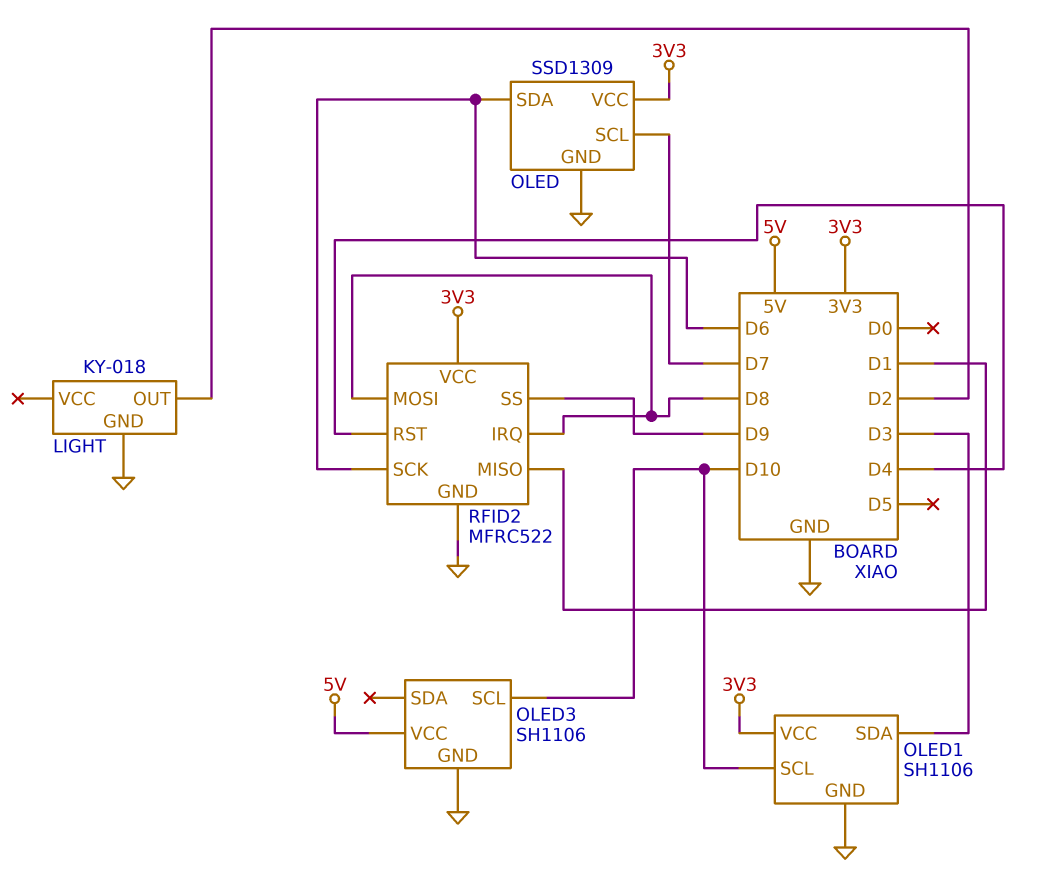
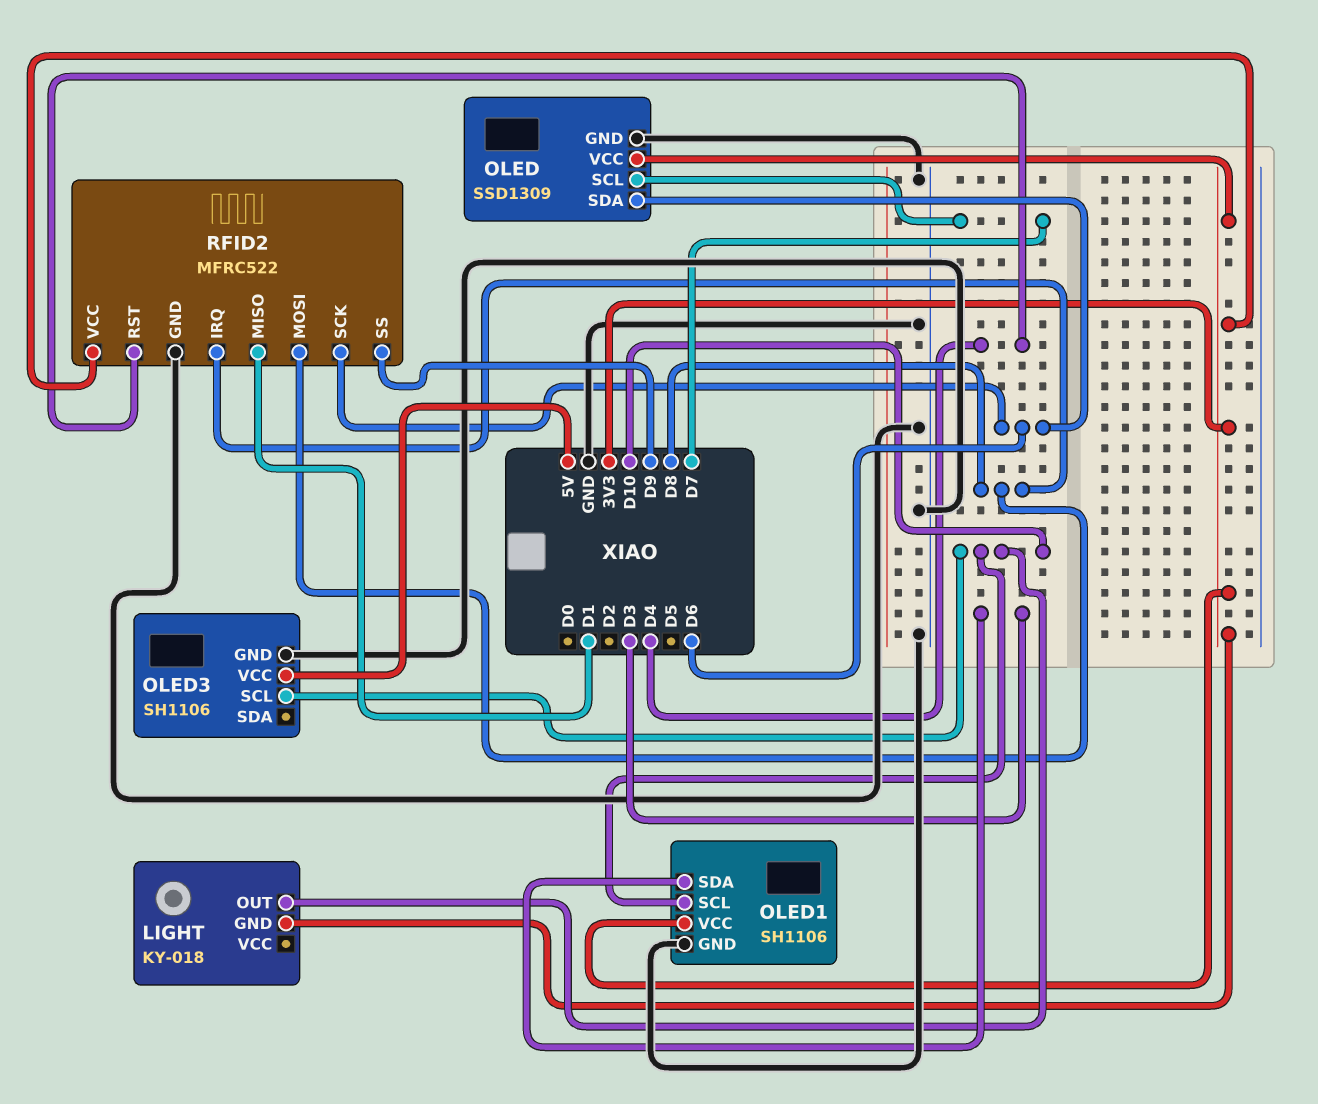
LIGHT pin GND: GND -> 3V3
LIGHT pin OUT: D2 -> D10

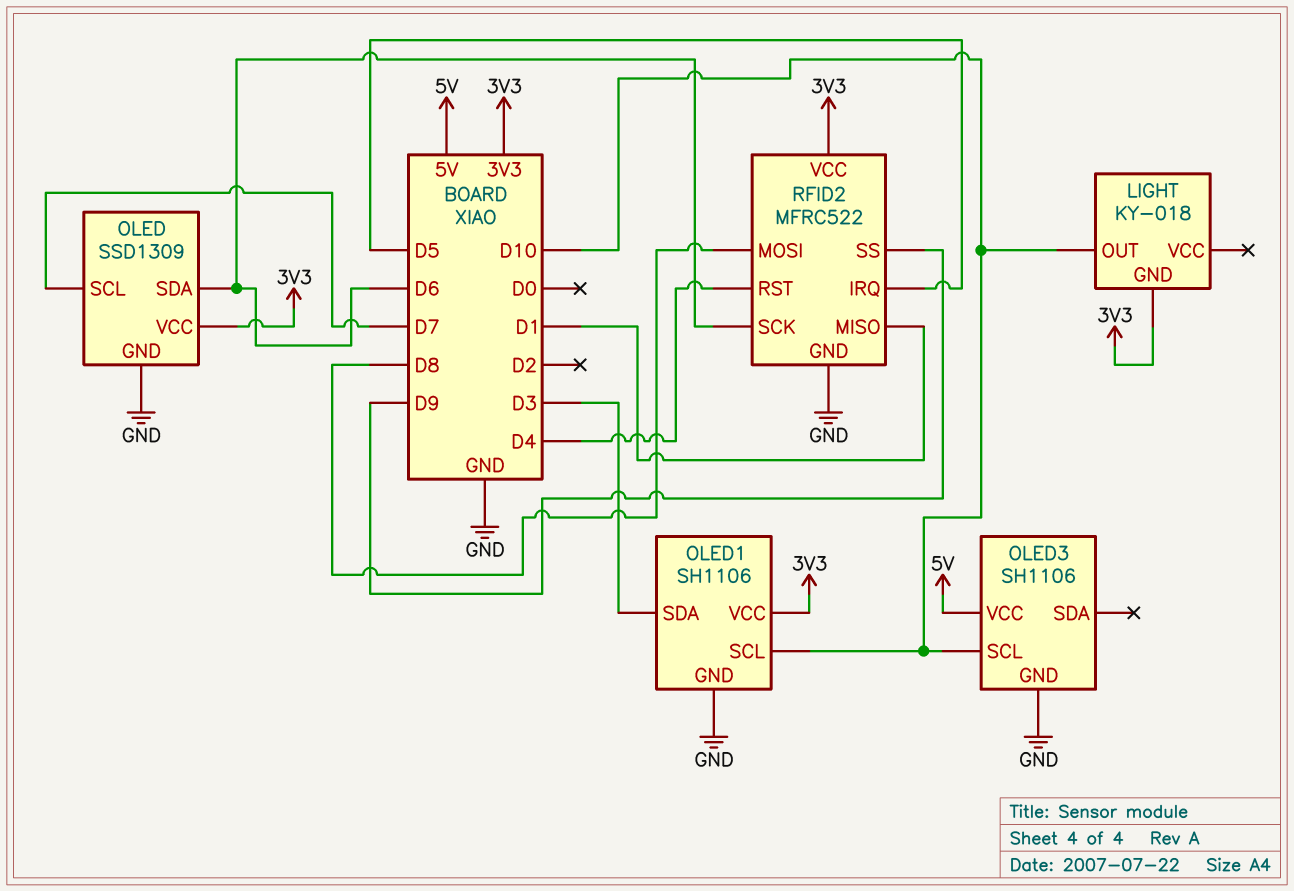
RFID2 pin IRQ: D8 -> D5

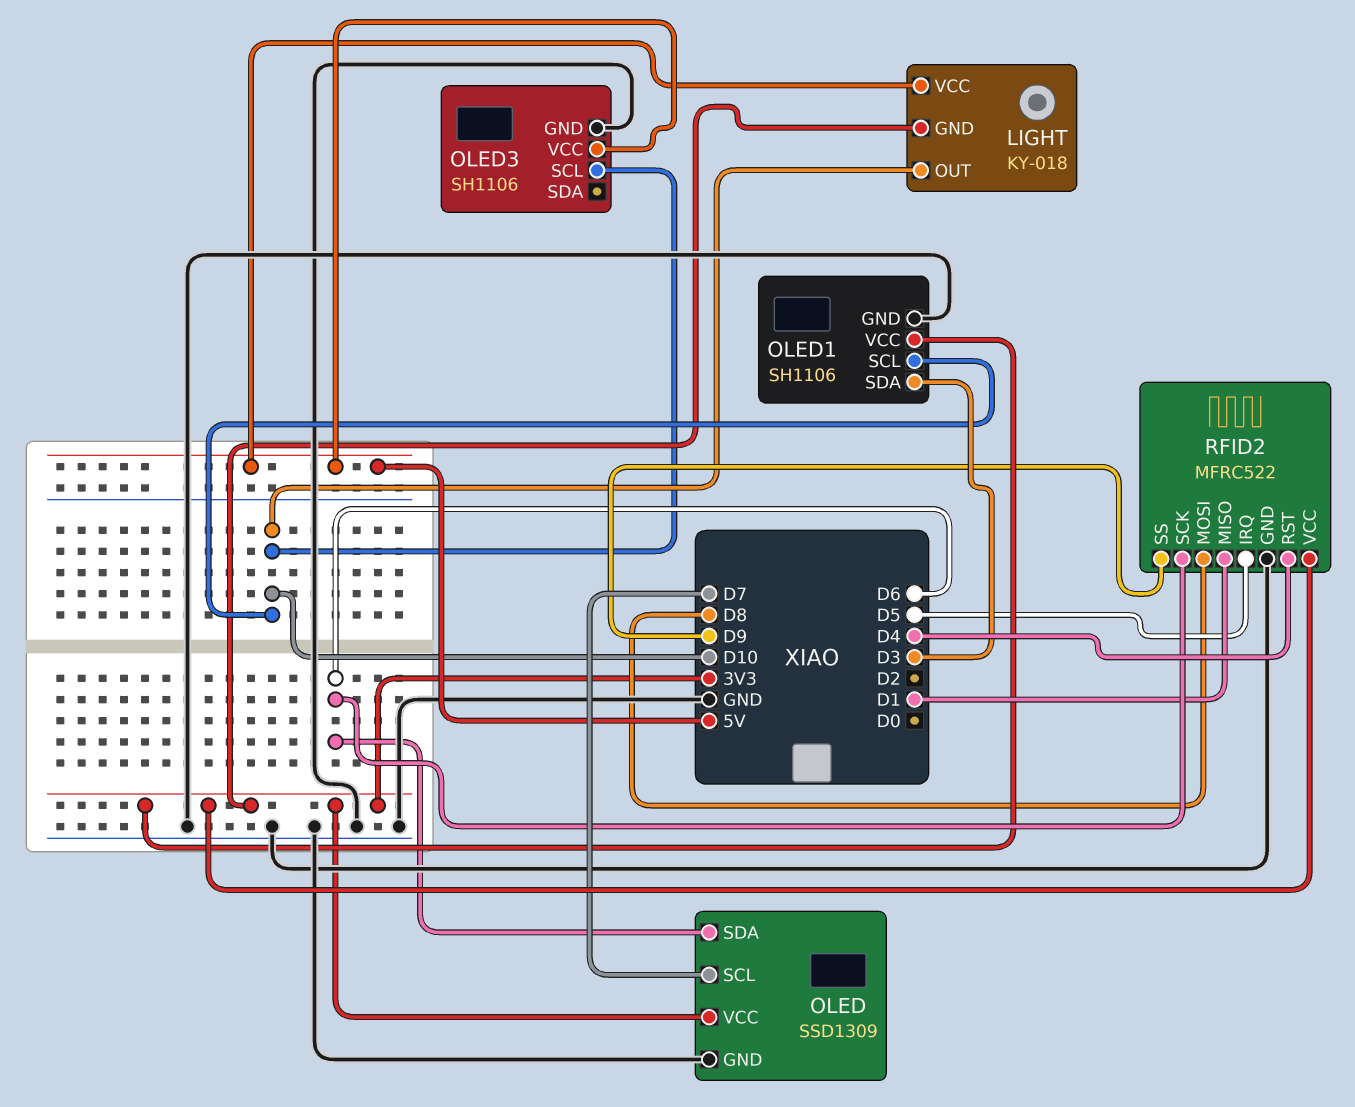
LIGHT pin VCC: none -> 5V

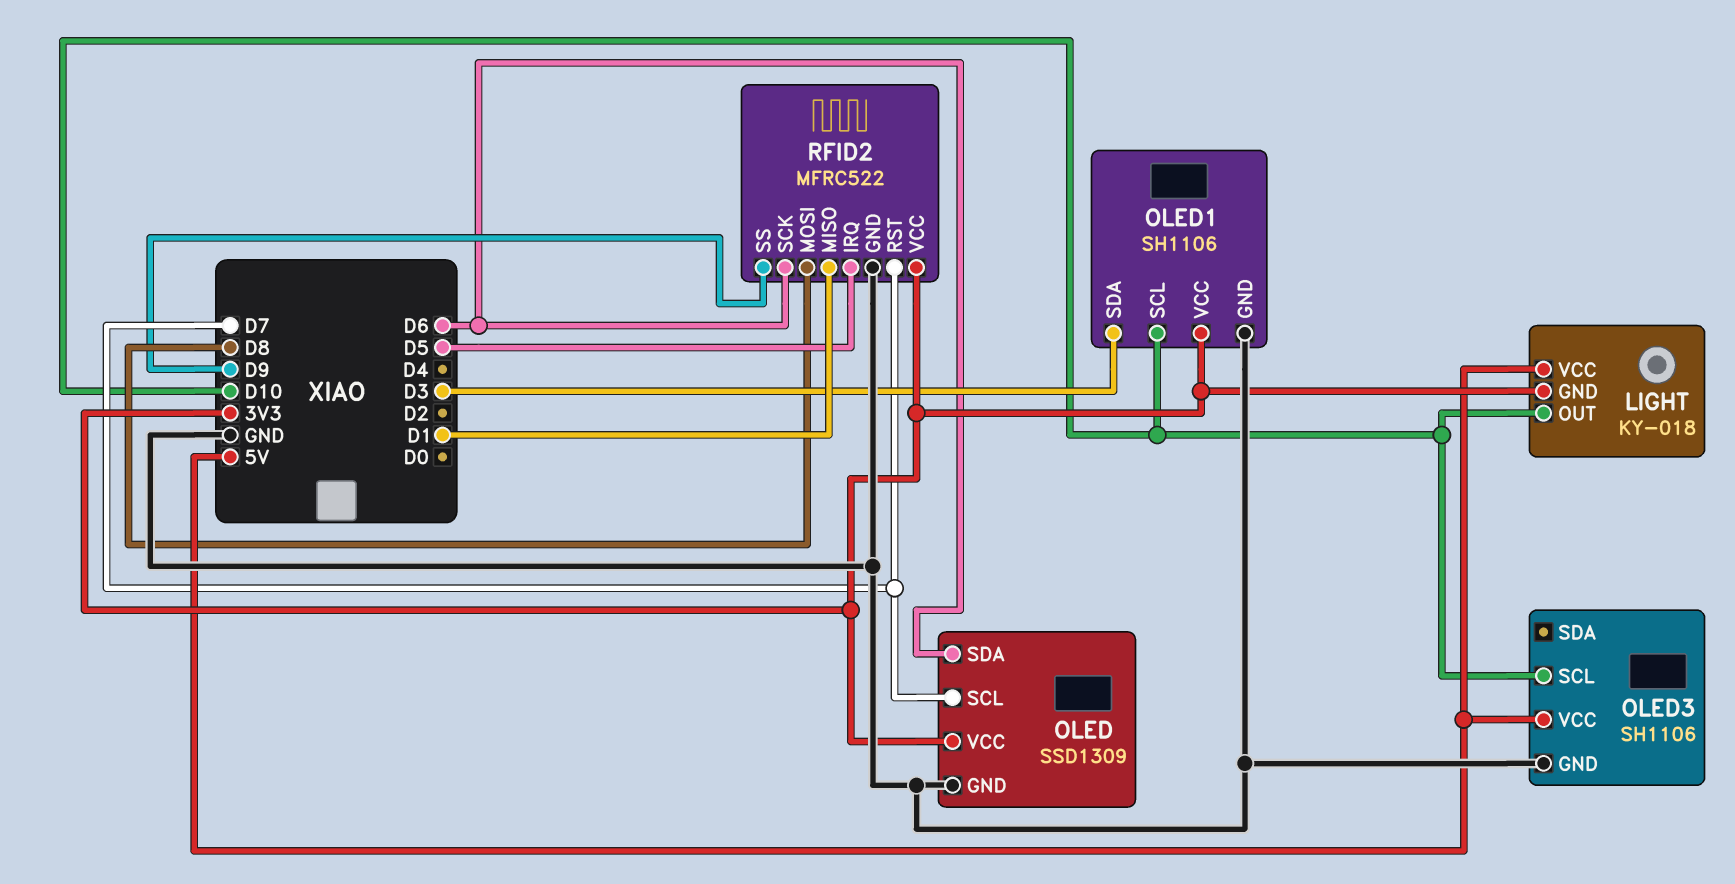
RFID2 pin RST: D4 -> D7

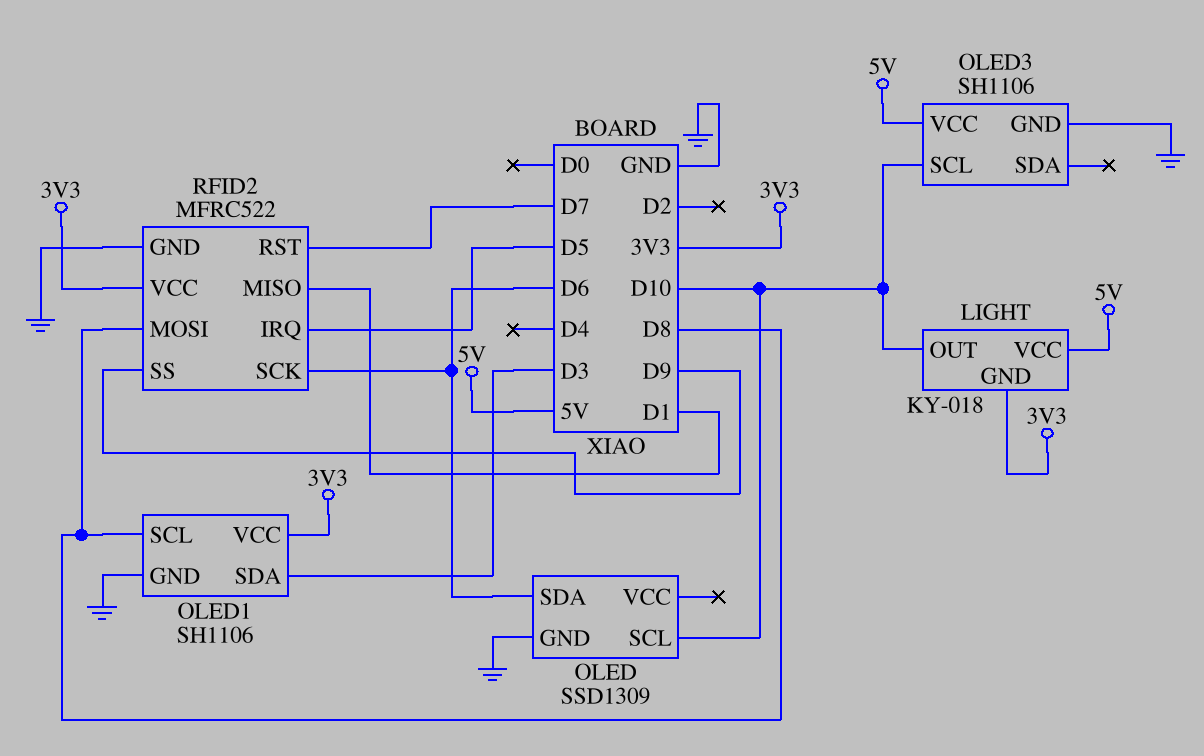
OLED pin SCL: D7 -> D10
OLED pin VCC: 3V3 -> none
OLED1 pin SCL: D10 -> D8

